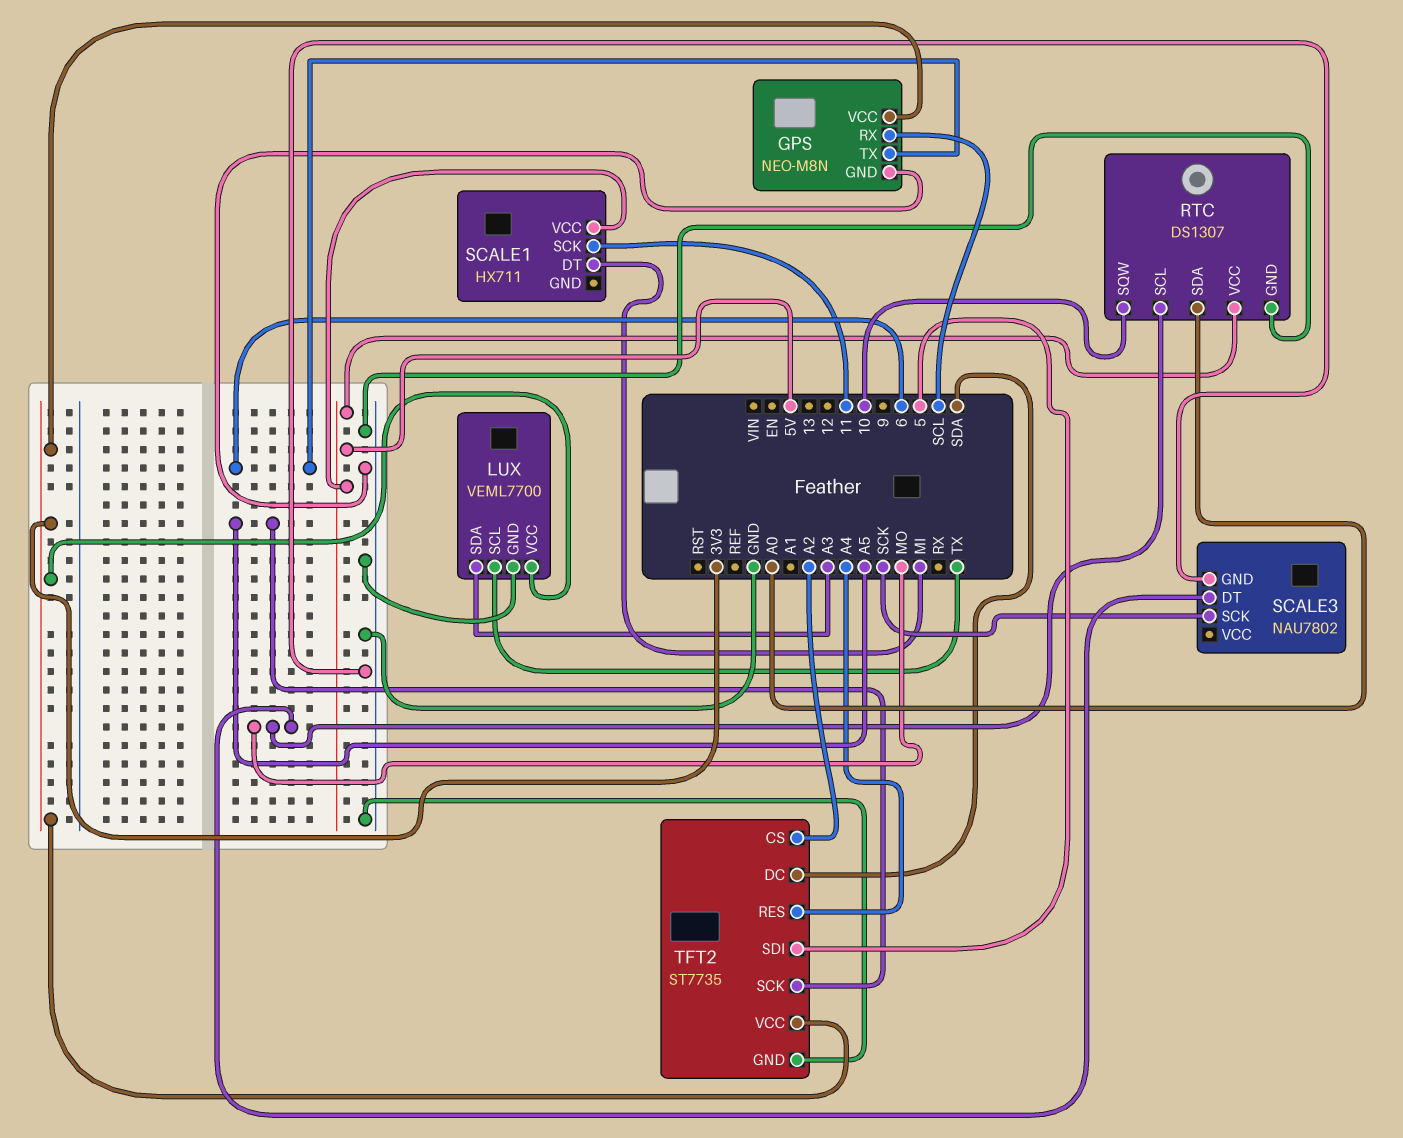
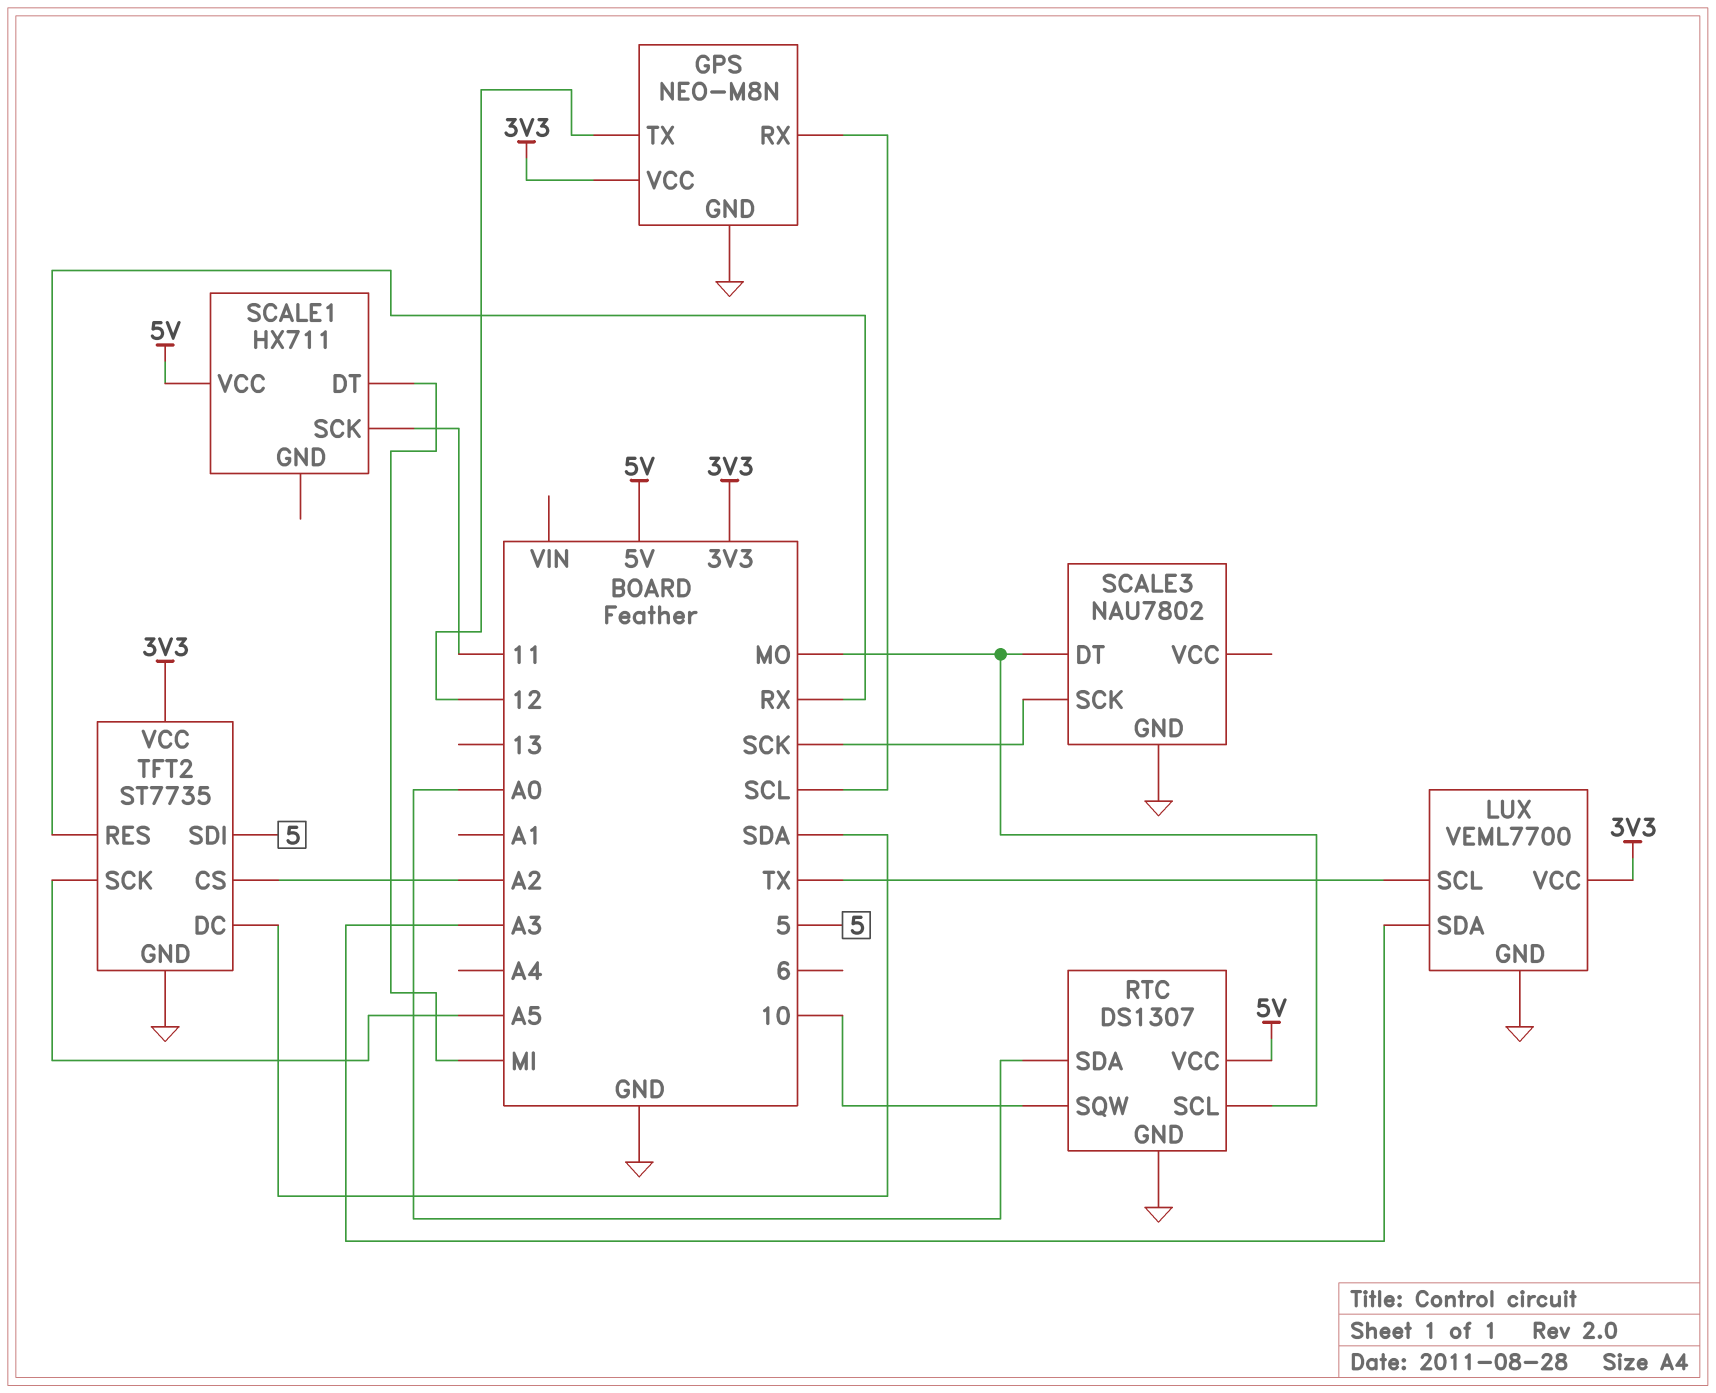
GPS pin TX: 6 -> 12
TFT2 pin RES: A4 -> RX

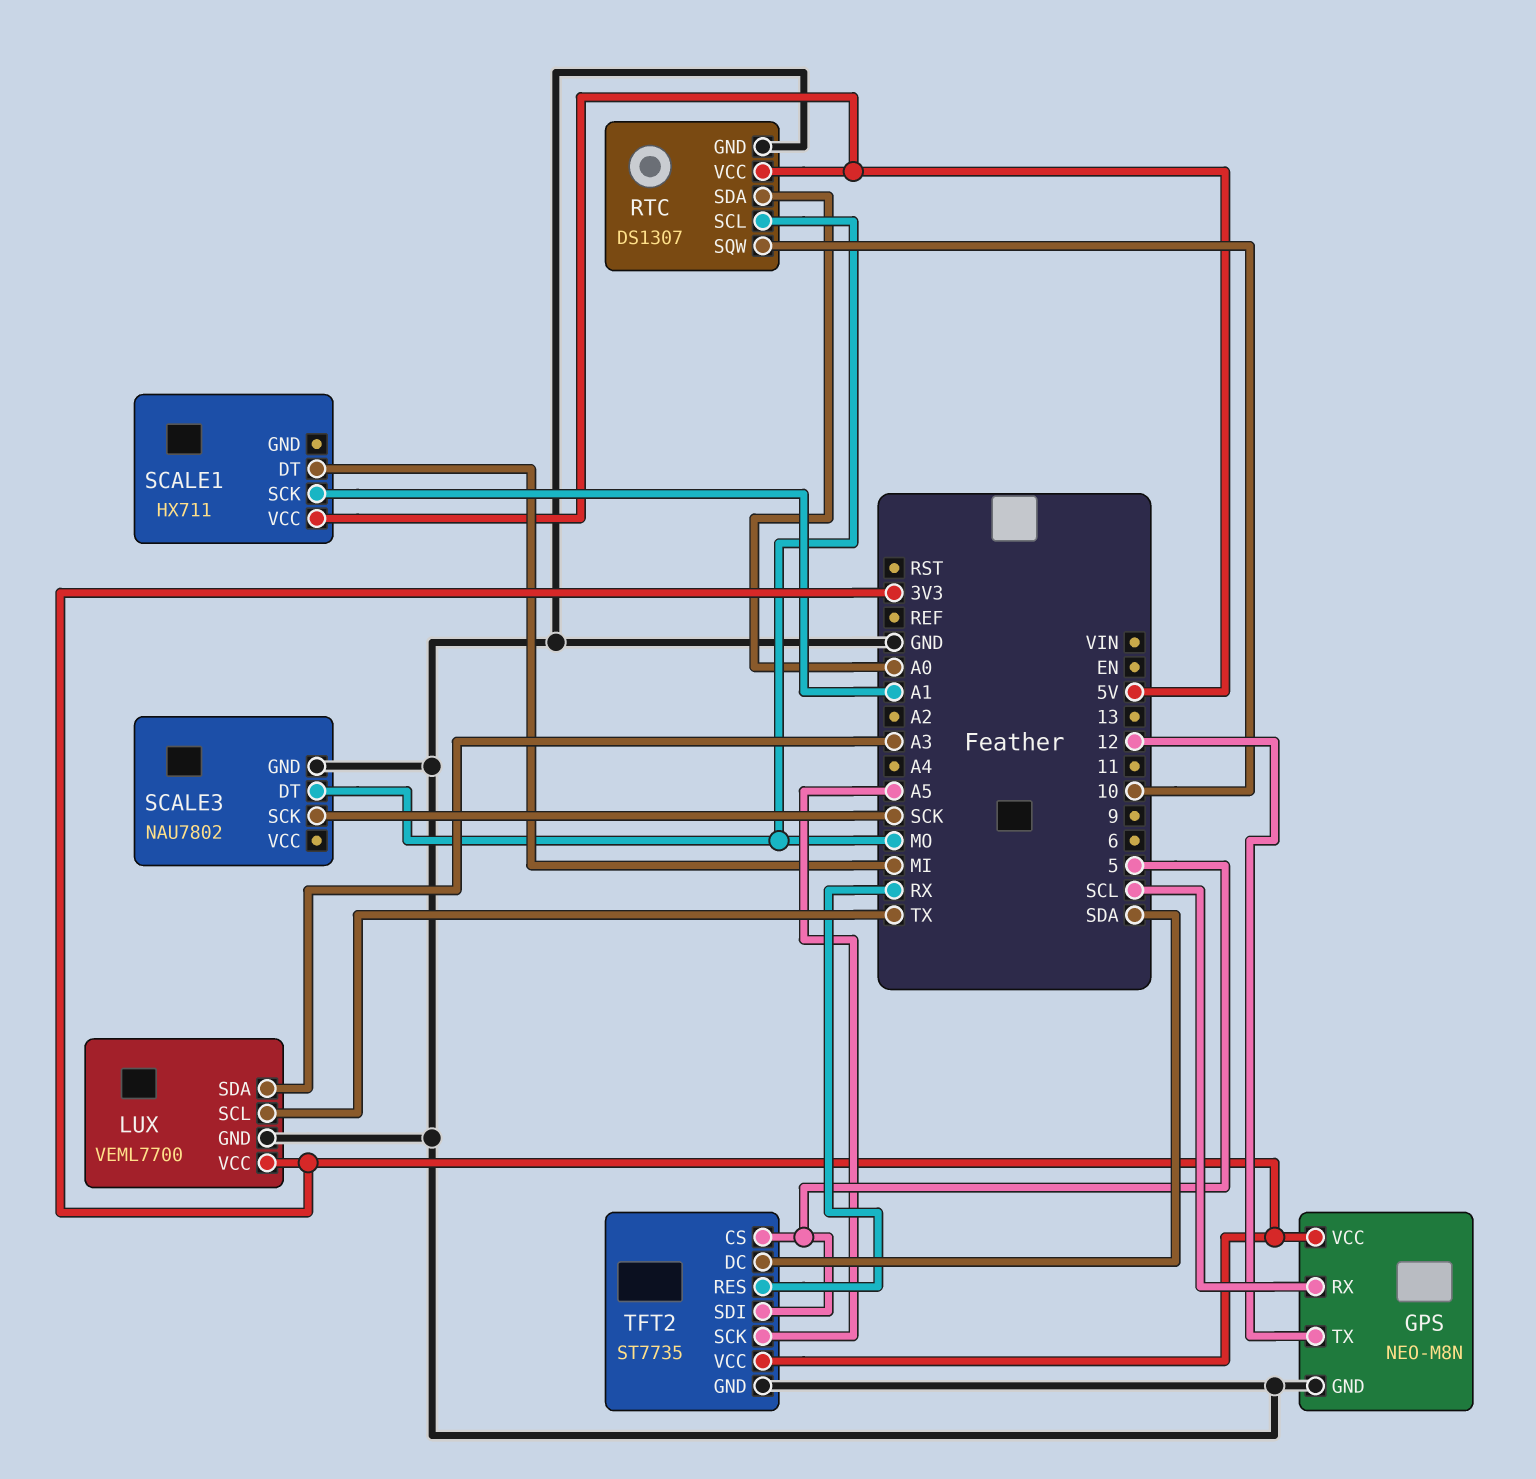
SCALE1 pin SCK: 11 -> A1
TFT2 pin CS: A2 -> 5

